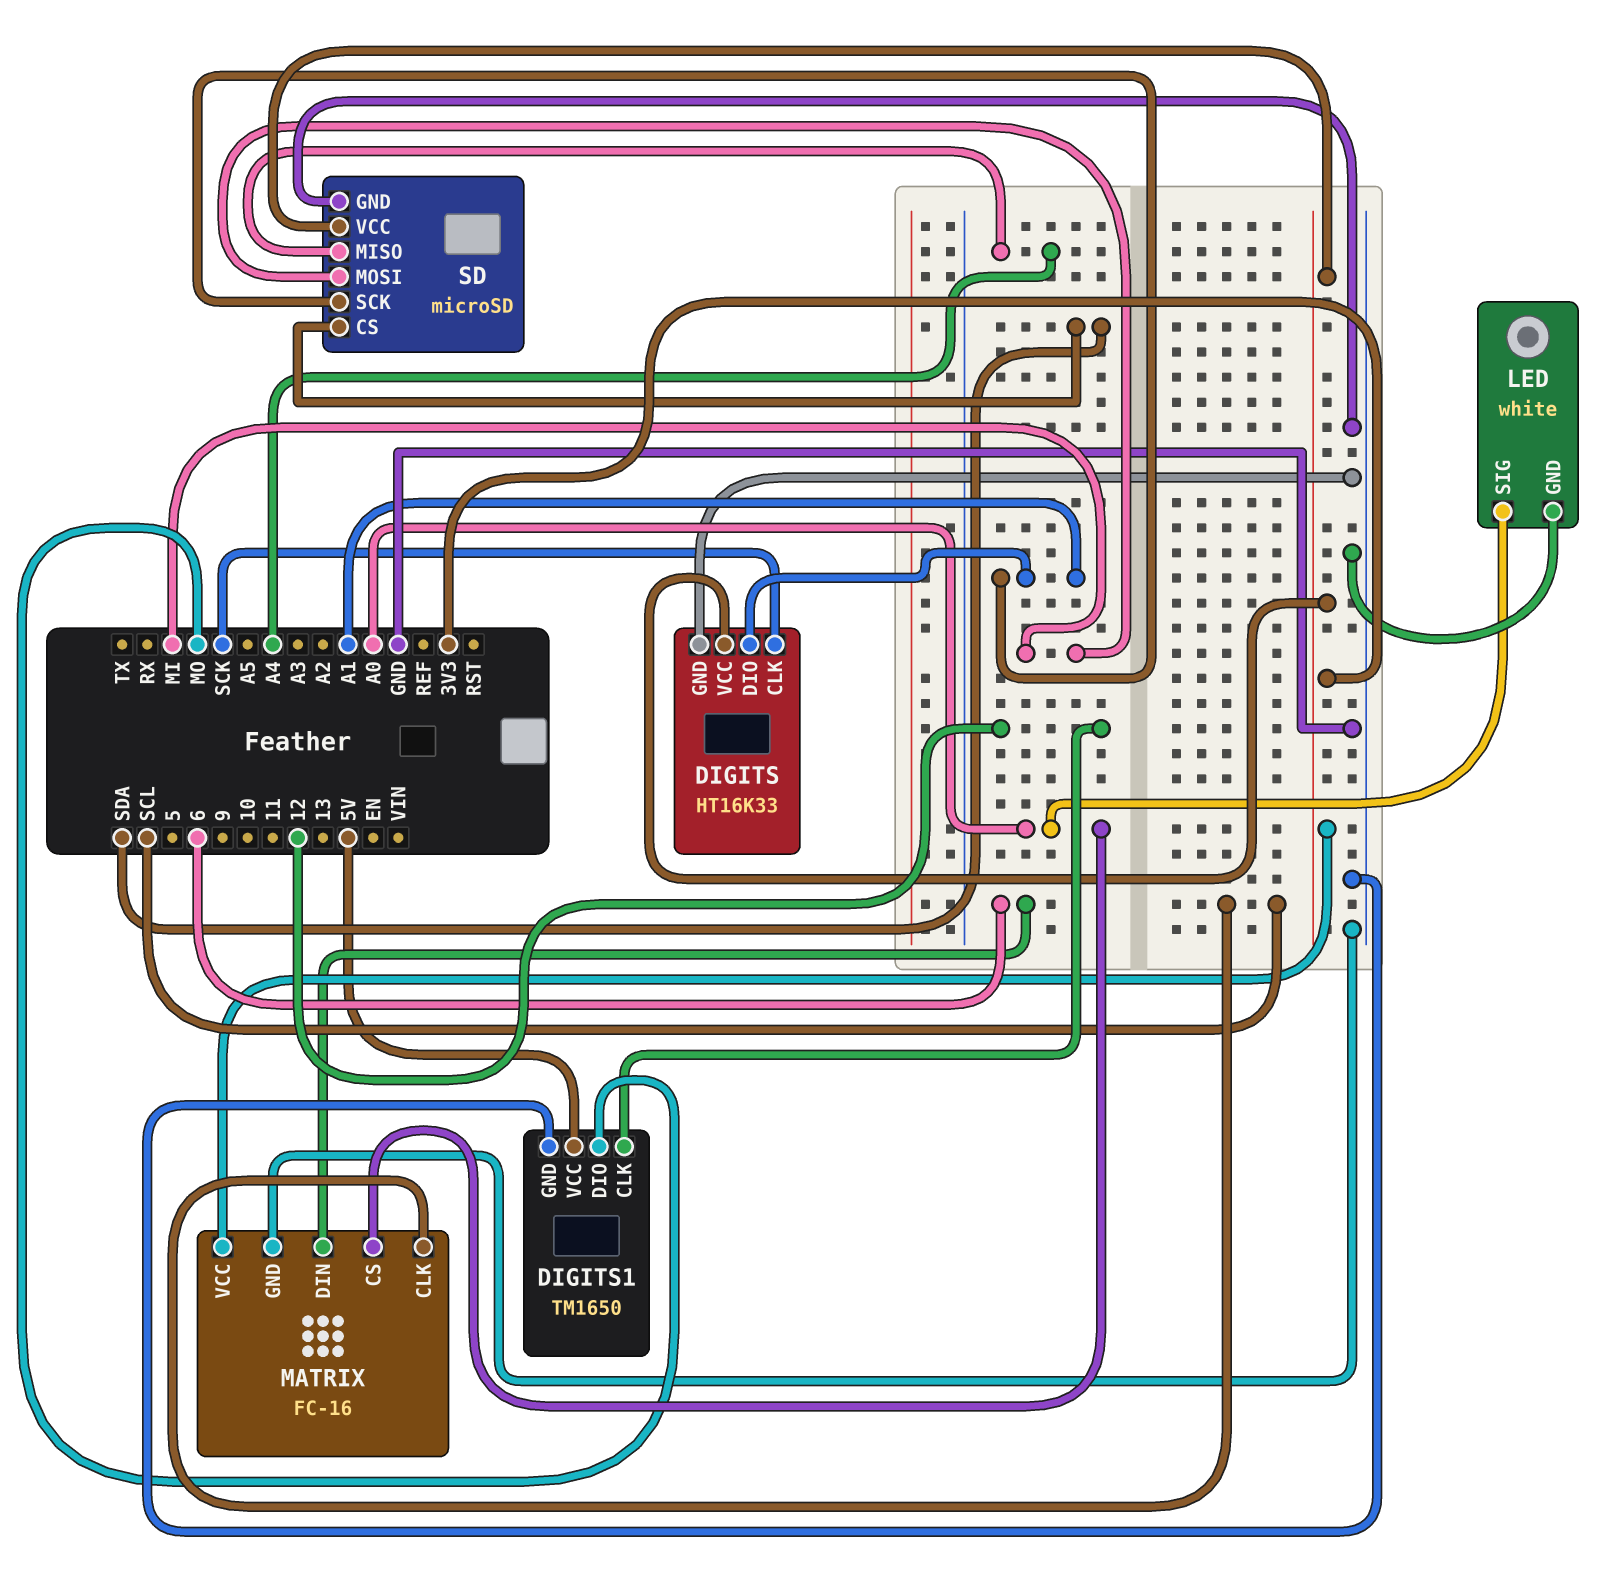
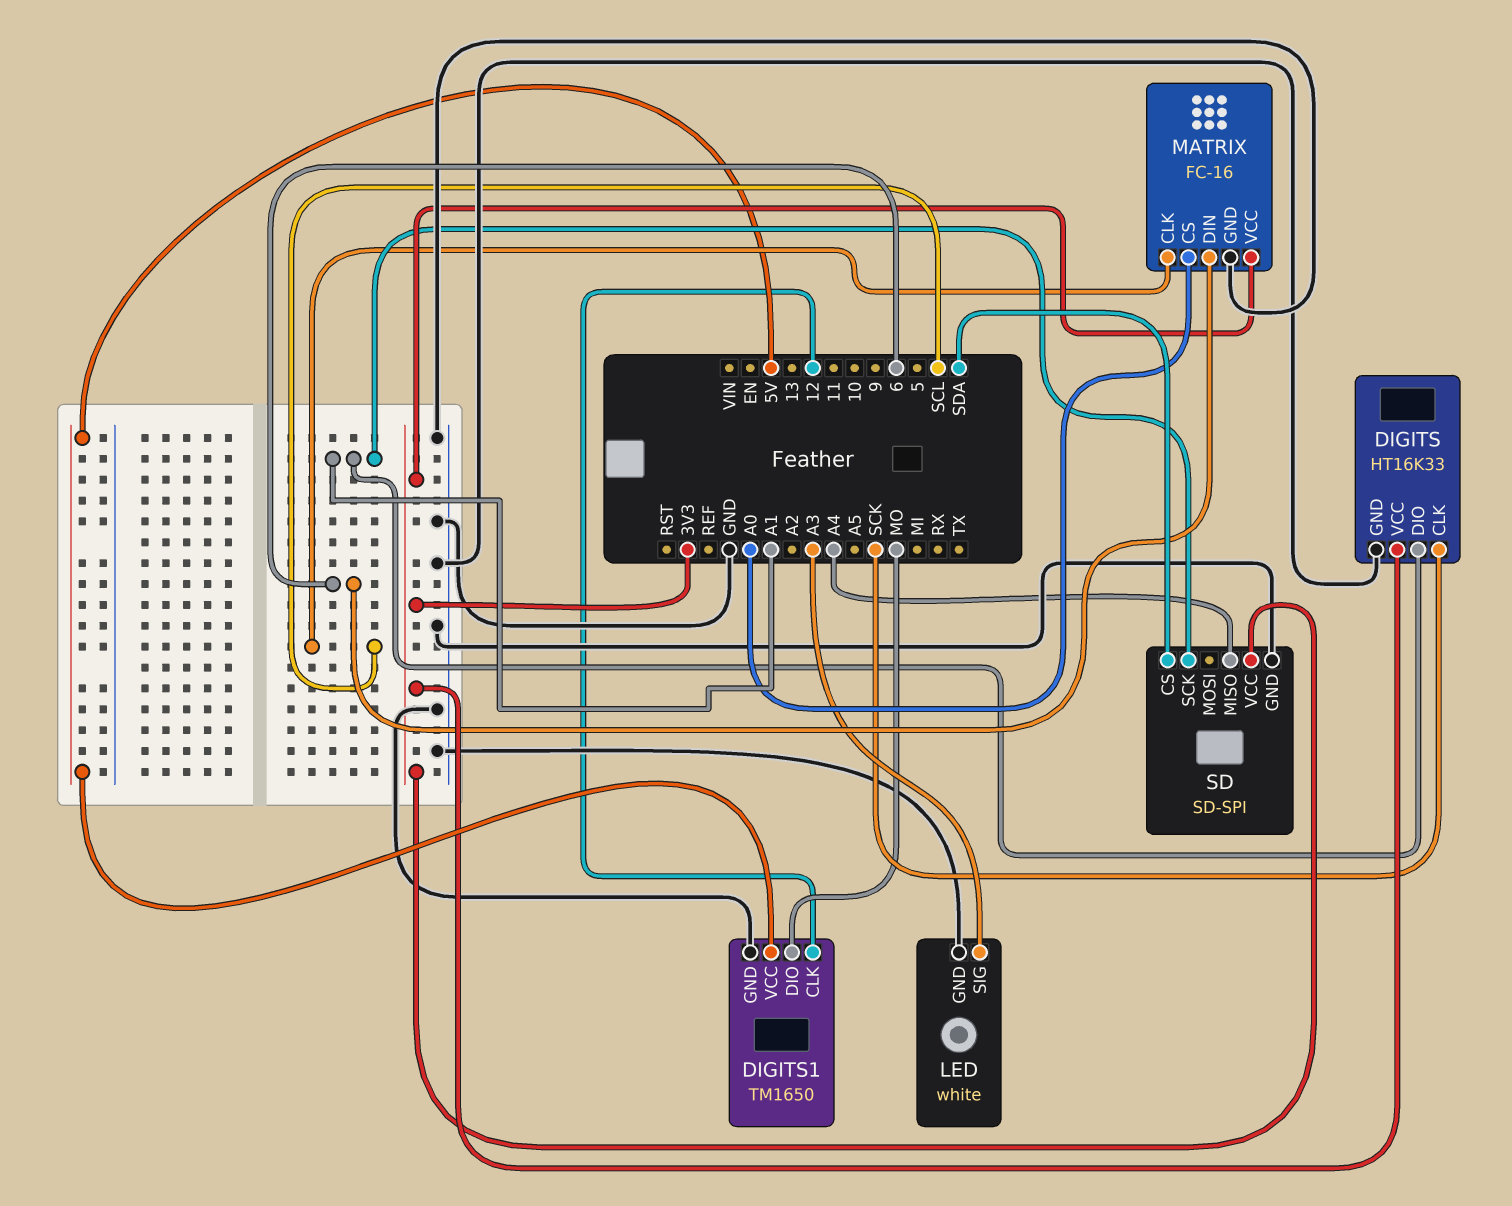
LED pin SIG: A0 -> A3
SD: microSD -> SD-SPI
SD pin MOSI: MI -> none

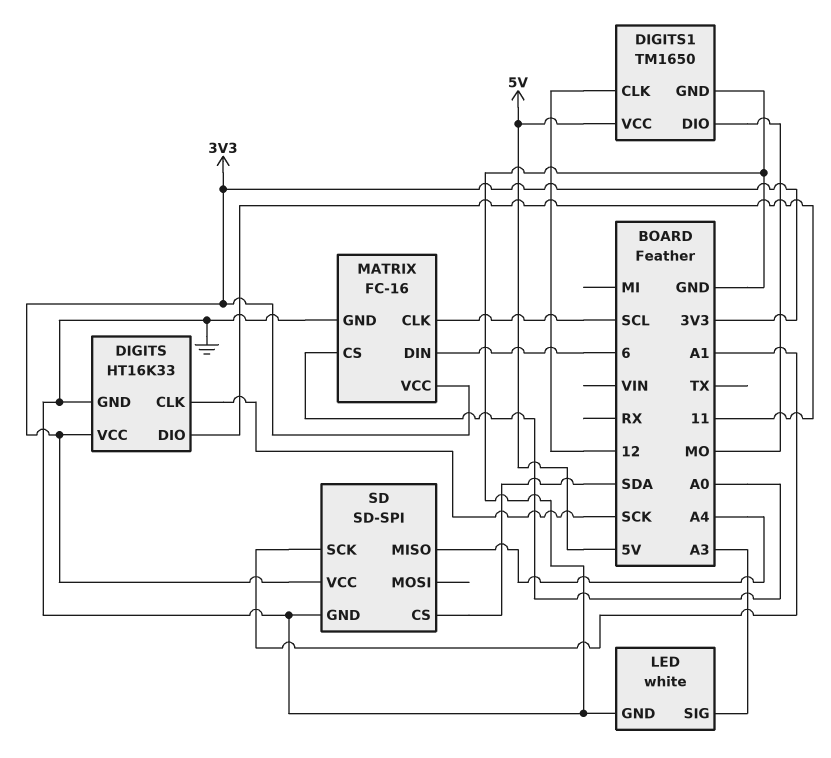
DIGITS pin DIO: A1 -> 11

